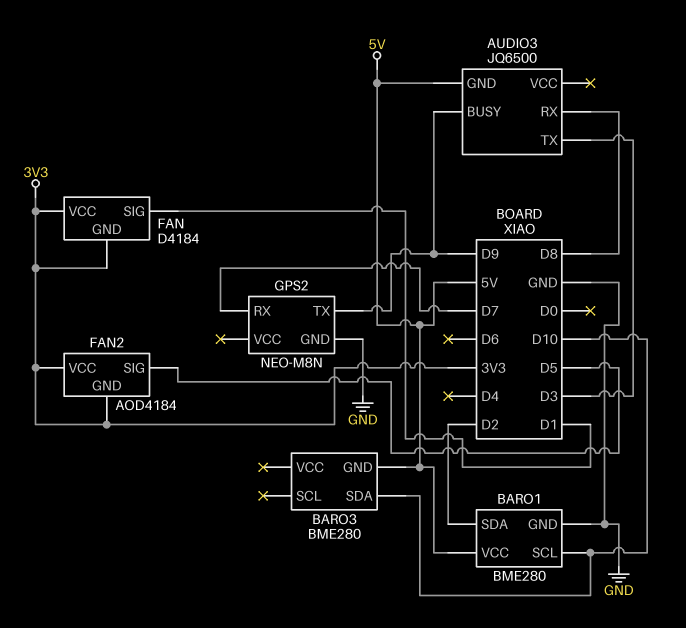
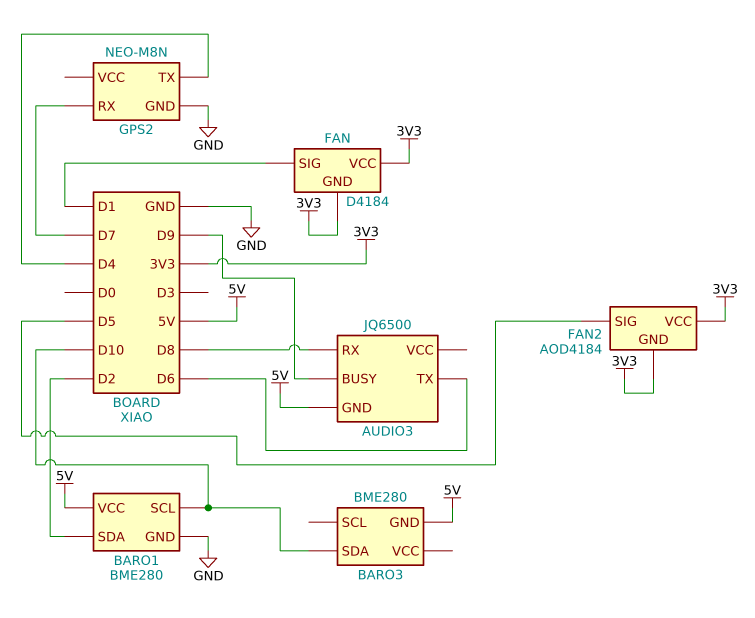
AUDIO3 pin TX: D3 -> D6
GPS2 pin TX: D9 -> D4

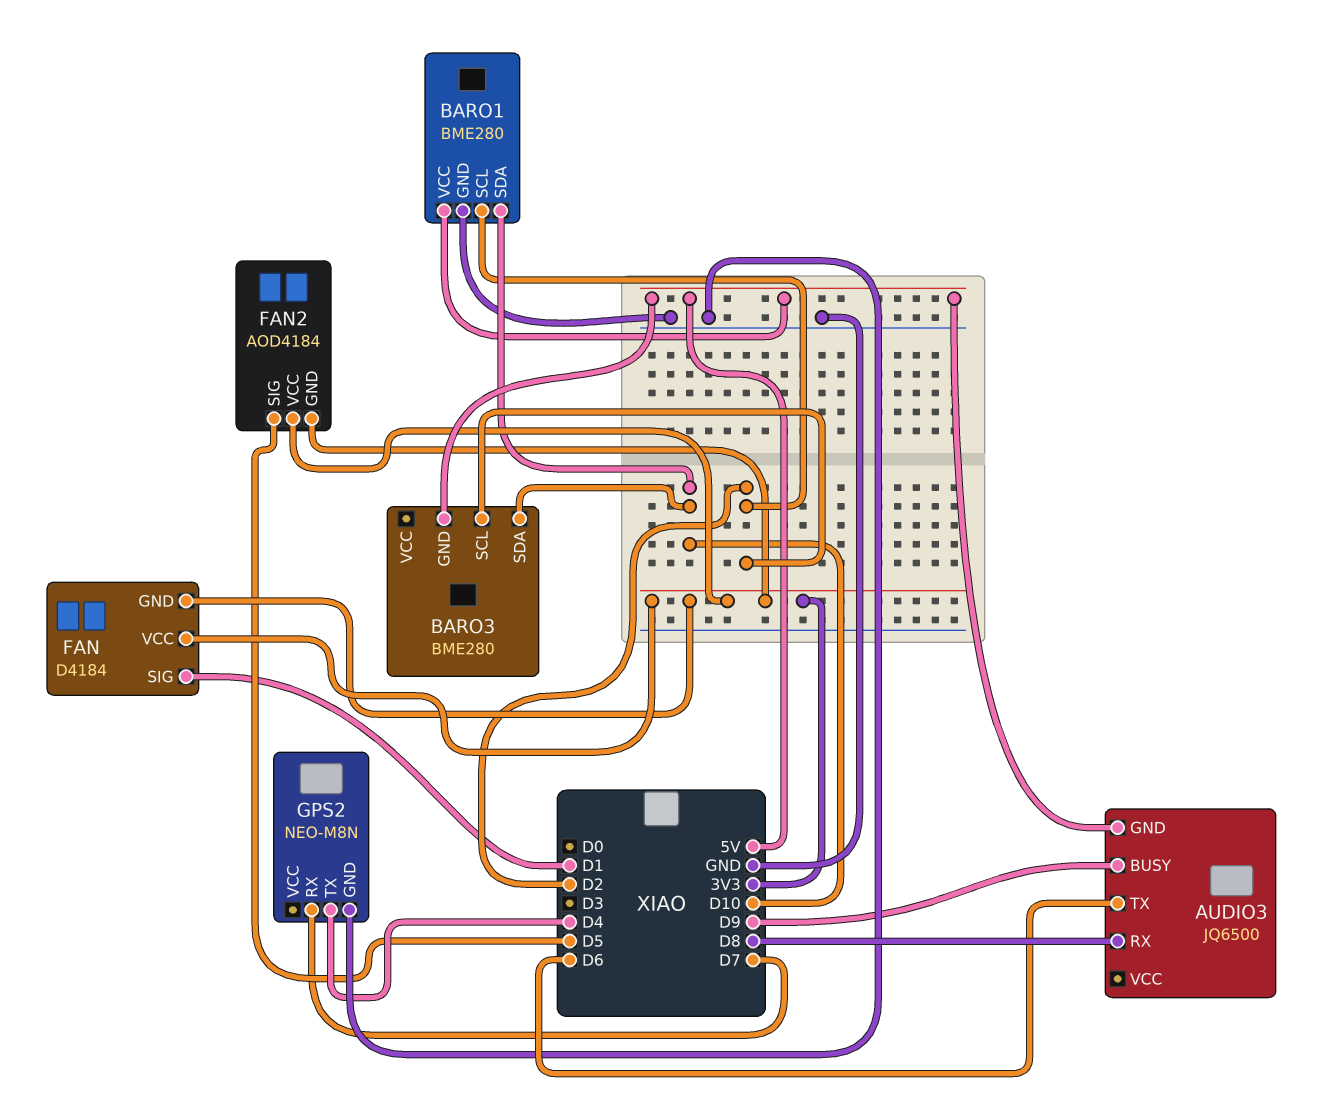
BARO1 pin SCL: D10 -> D2
BARO1 pin SDA: D2 -> D10
BARO3 pin SCL: none -> D2

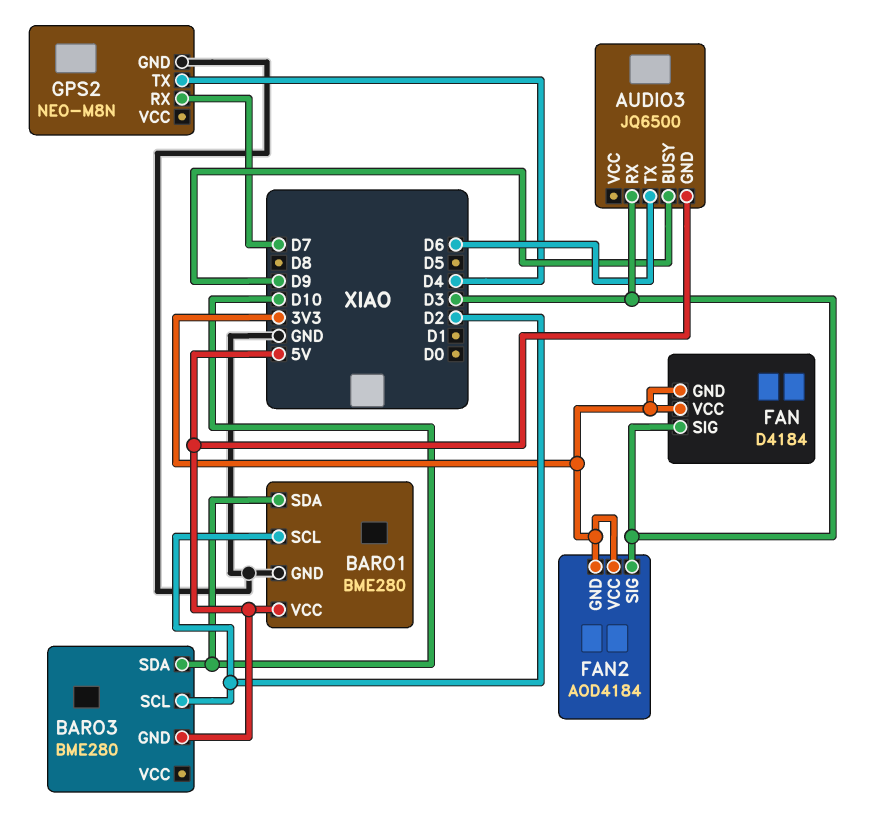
AUDIO3 pin RX: D8 -> D3
FAN pin SIG: D1 -> D3
FAN2 pin SIG: D5 -> D3

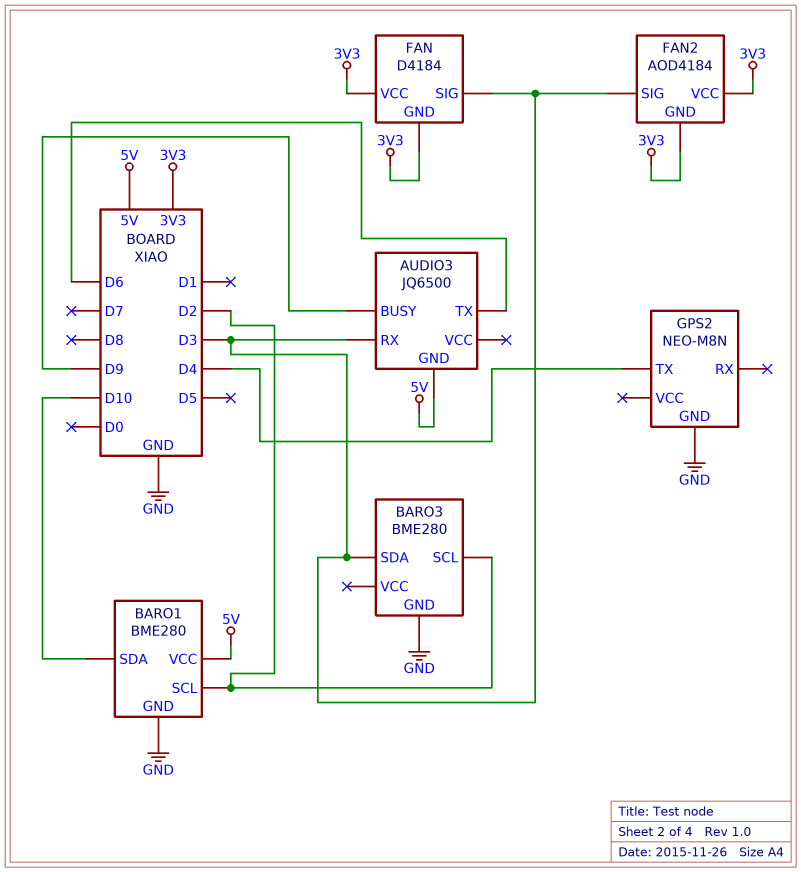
BARO3 pin GND: 5V -> GND
BARO3 pin SDA: D10 -> D3
GPS2 pin RX: D7 -> none

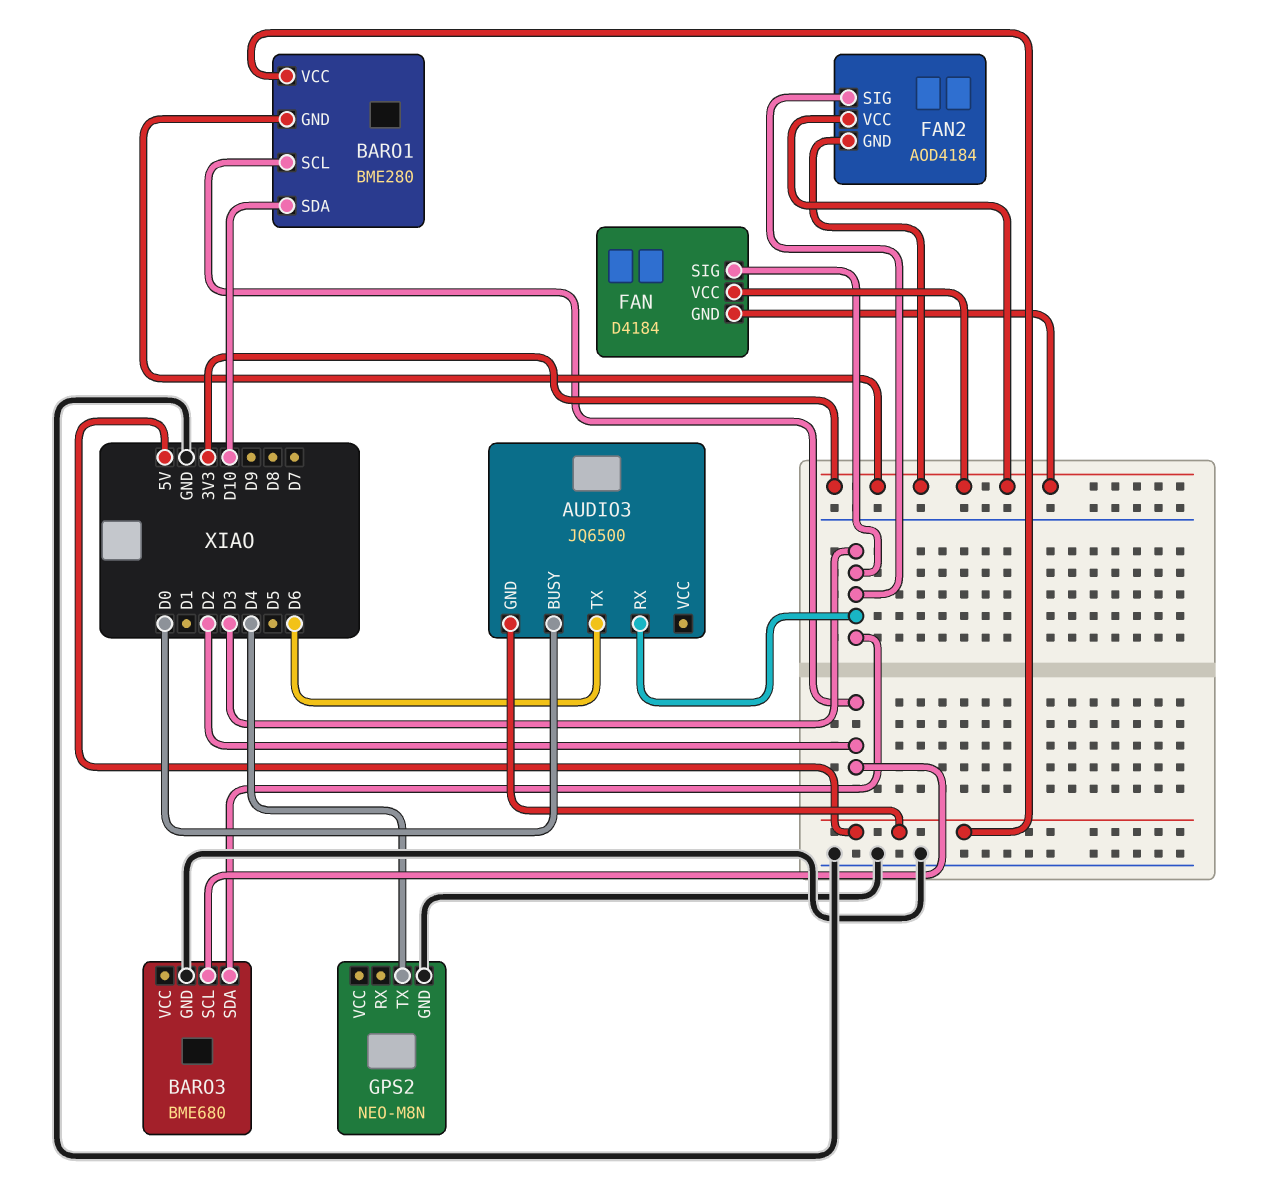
AUDIO3 pin BUSY: D9 -> D0
BARO1 pin GND: GND -> 3V3
BARO3: BME280 -> BME680

